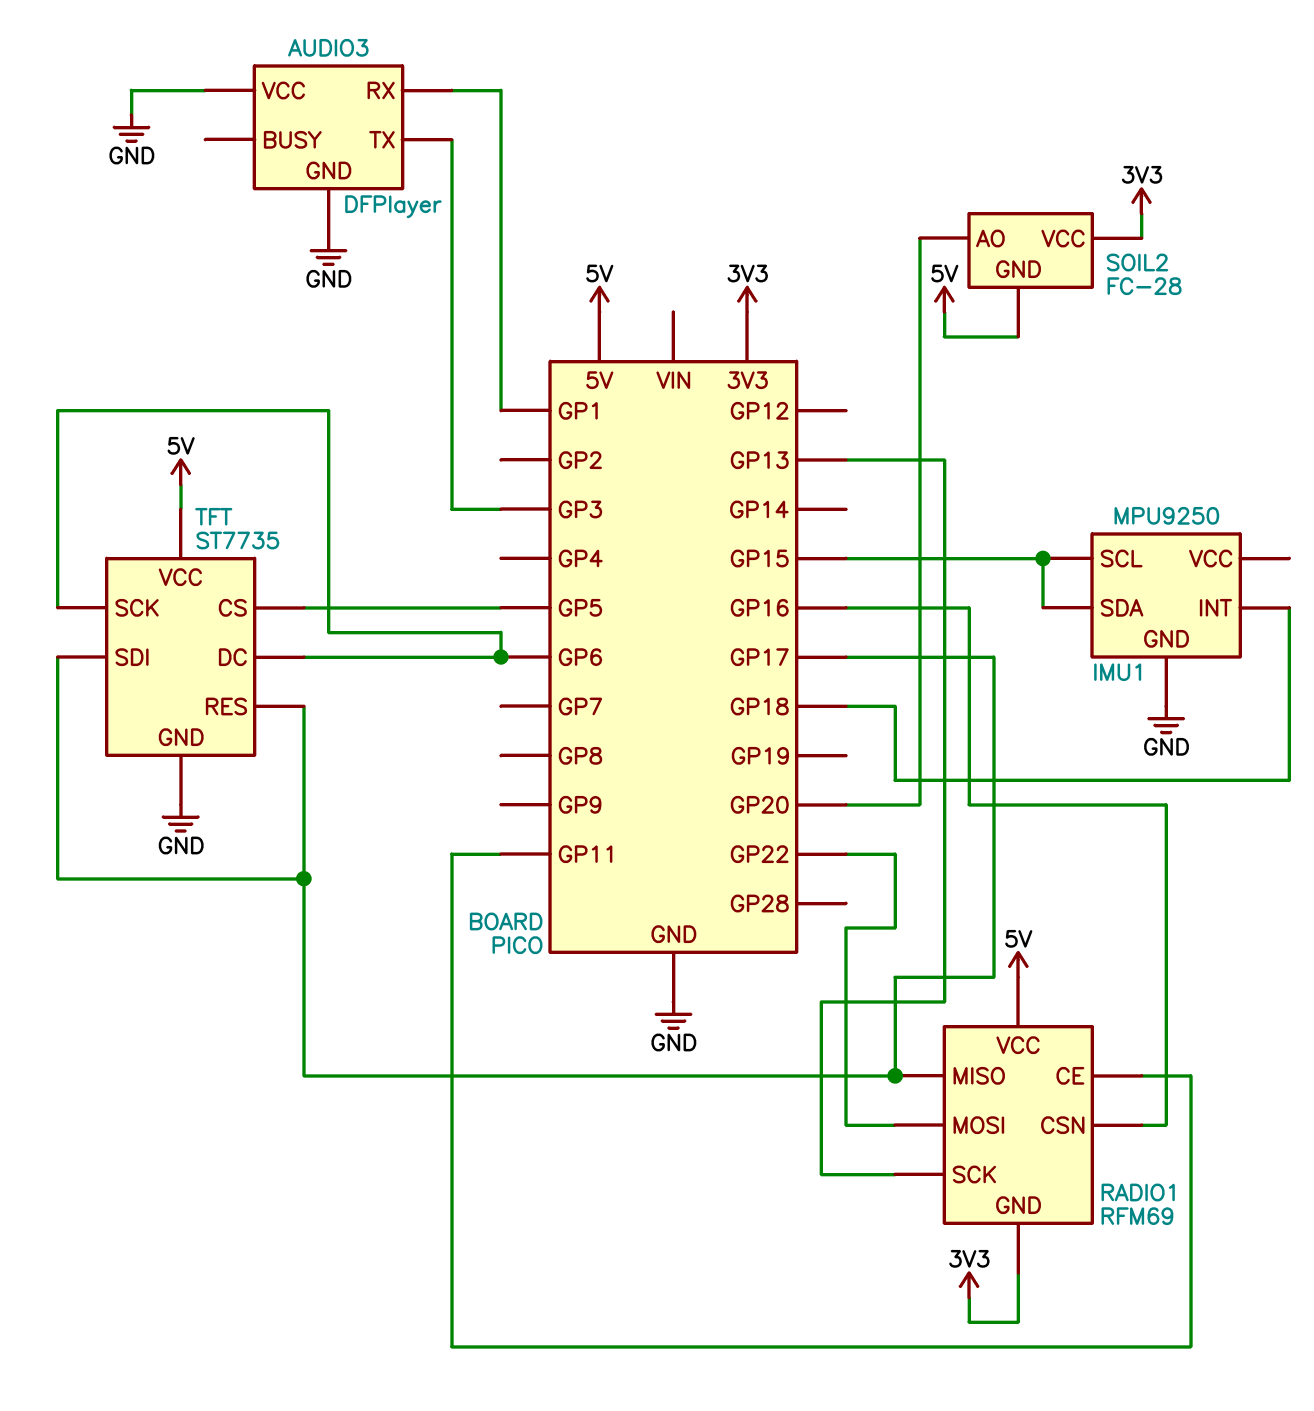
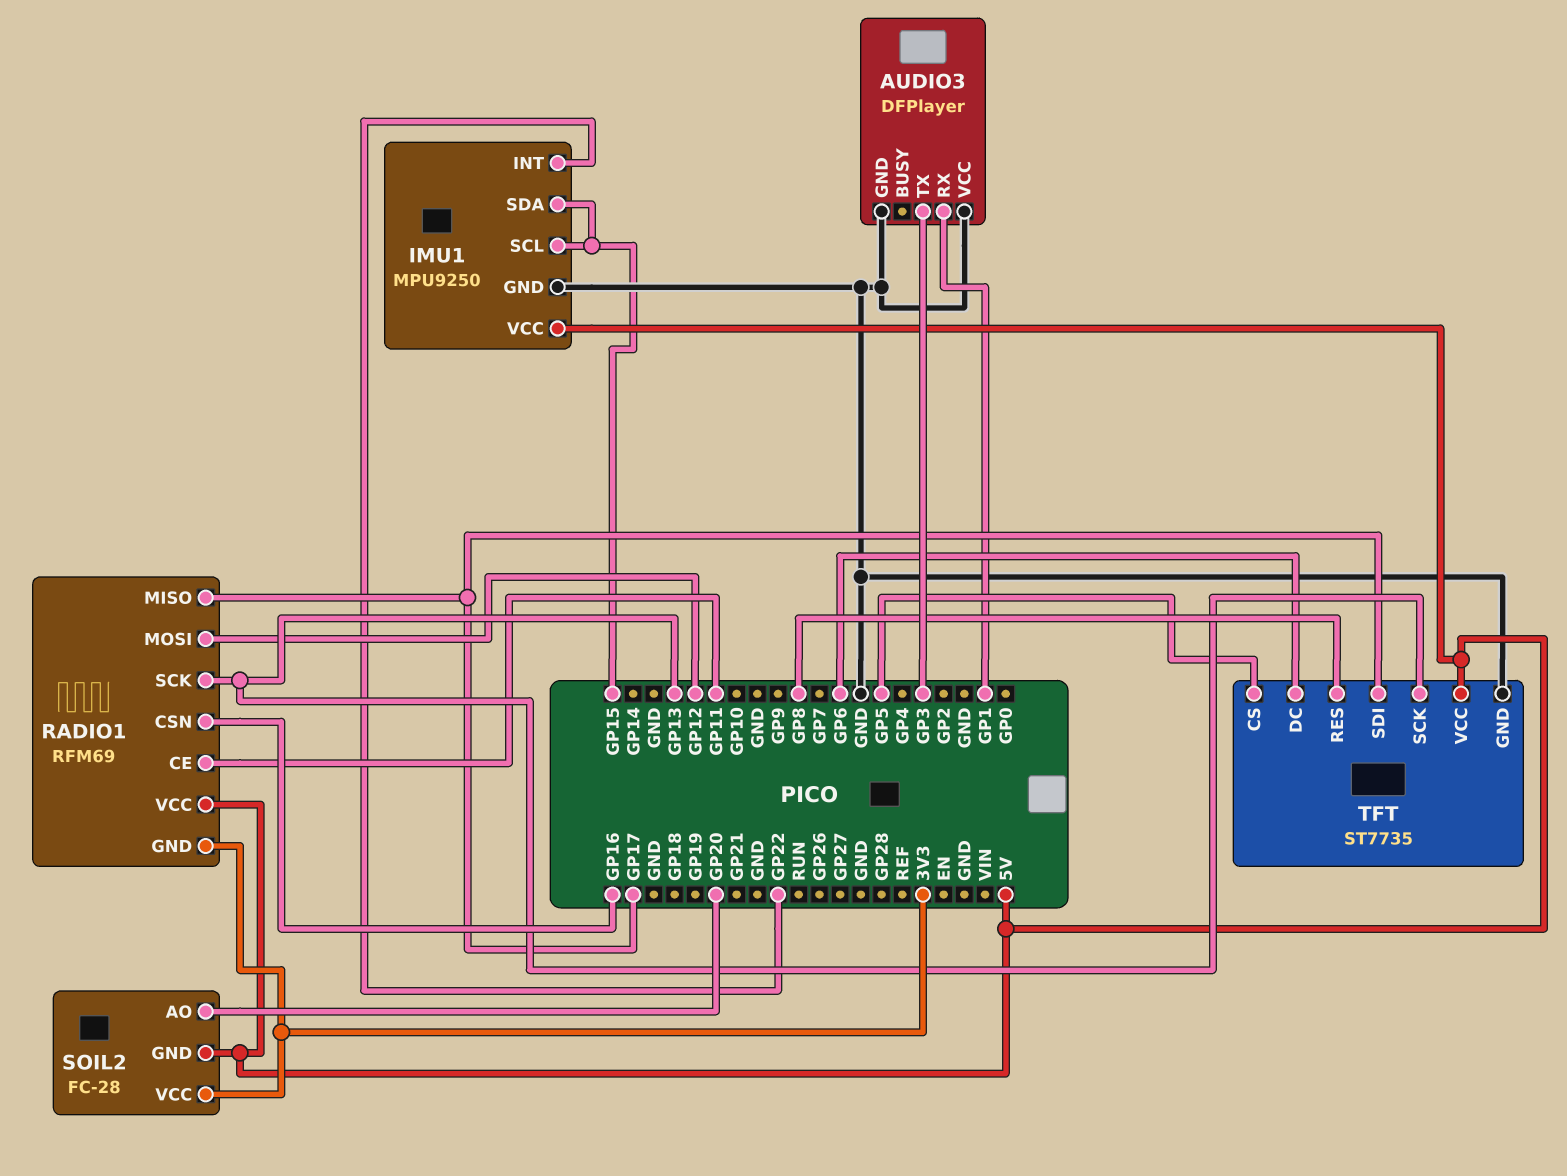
IMU1 pin INT: GP18 -> GP22
IMU1 pin VCC: none -> 5V
RADIO1 pin MOSI: GP22 -> GP12
TFT pin RES: GP17 -> GP8
TFT pin SCK: GP6 -> GP13

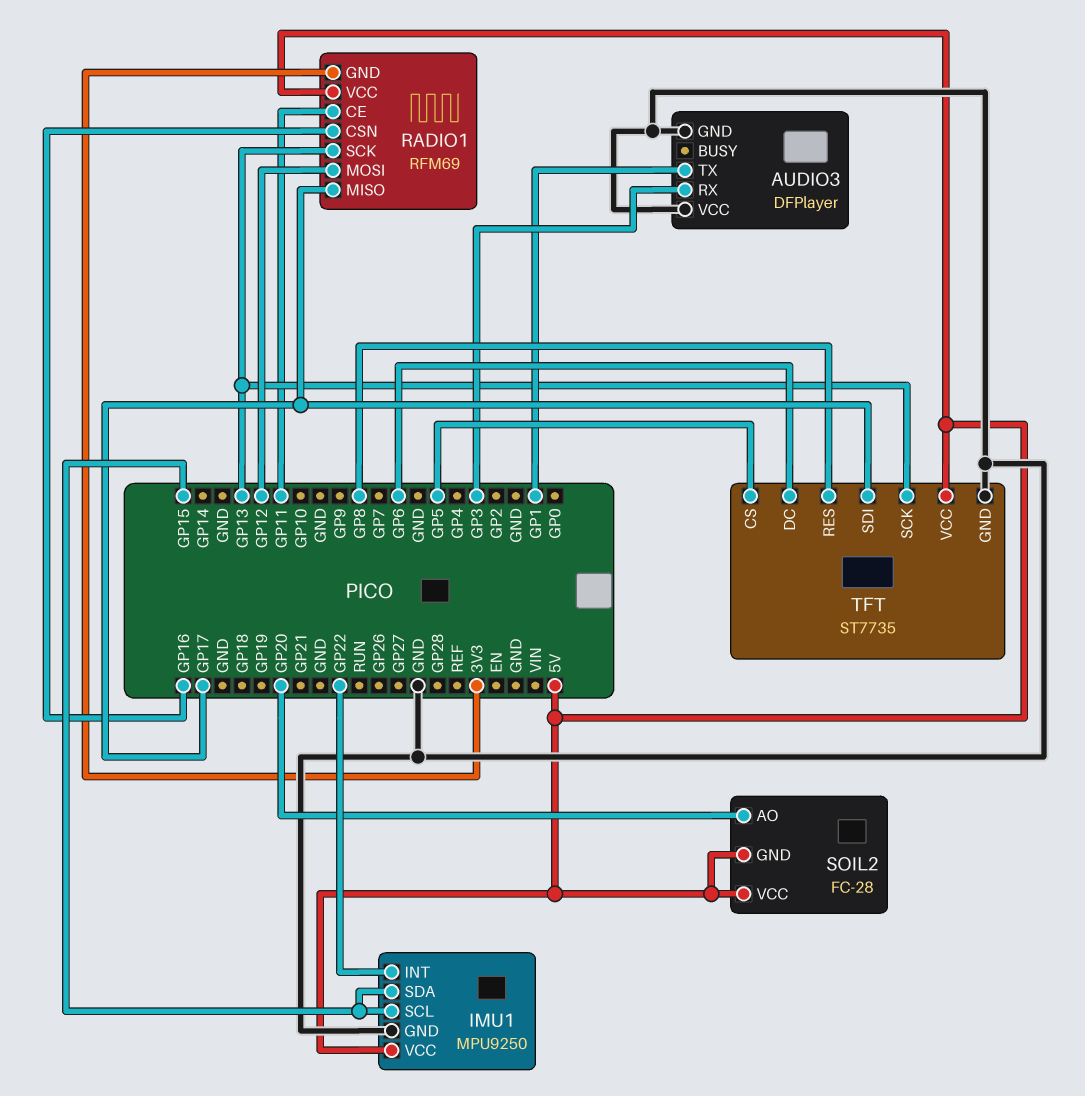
AUDIO3 pin RX: GP1 -> GP3
AUDIO3 pin TX: GP3 -> GP1
SOIL2 pin VCC: 3V3 -> 5V

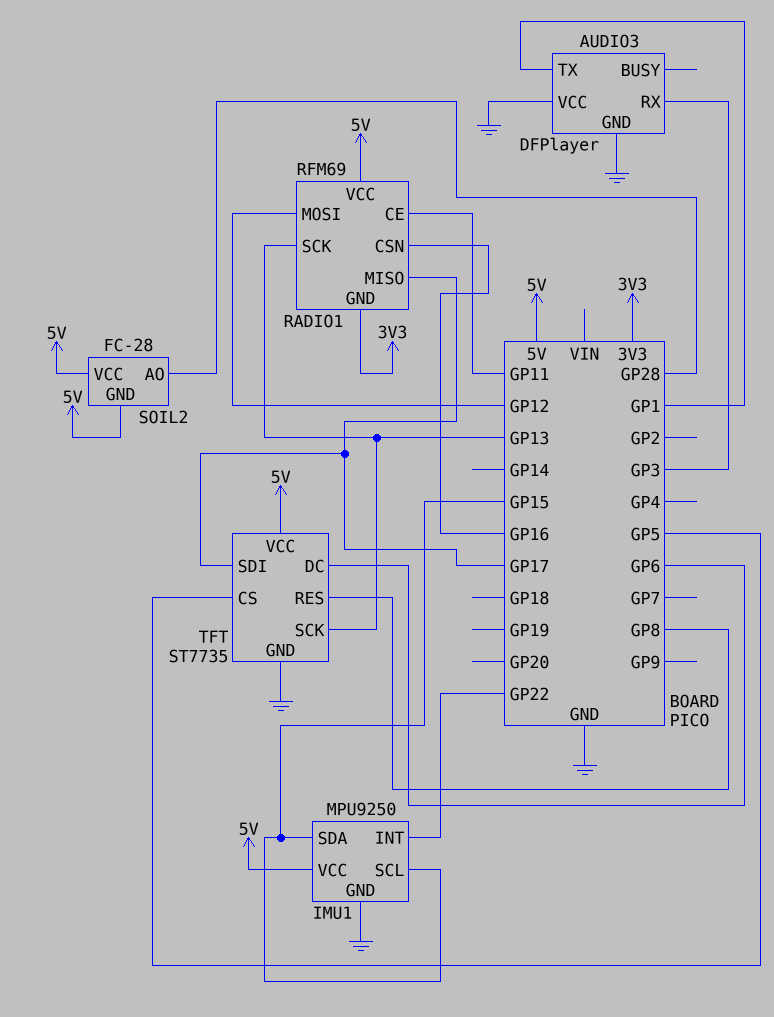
SOIL2 pin AO: GP20 -> GP28

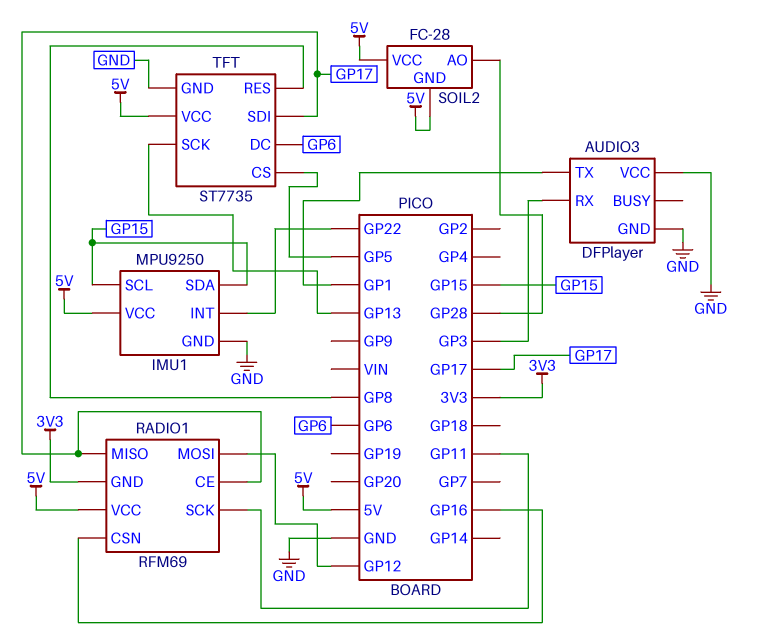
RADIO1 pin CE: GP11 -> GP17
RADIO1 pin SCK: GP13 -> GP11

